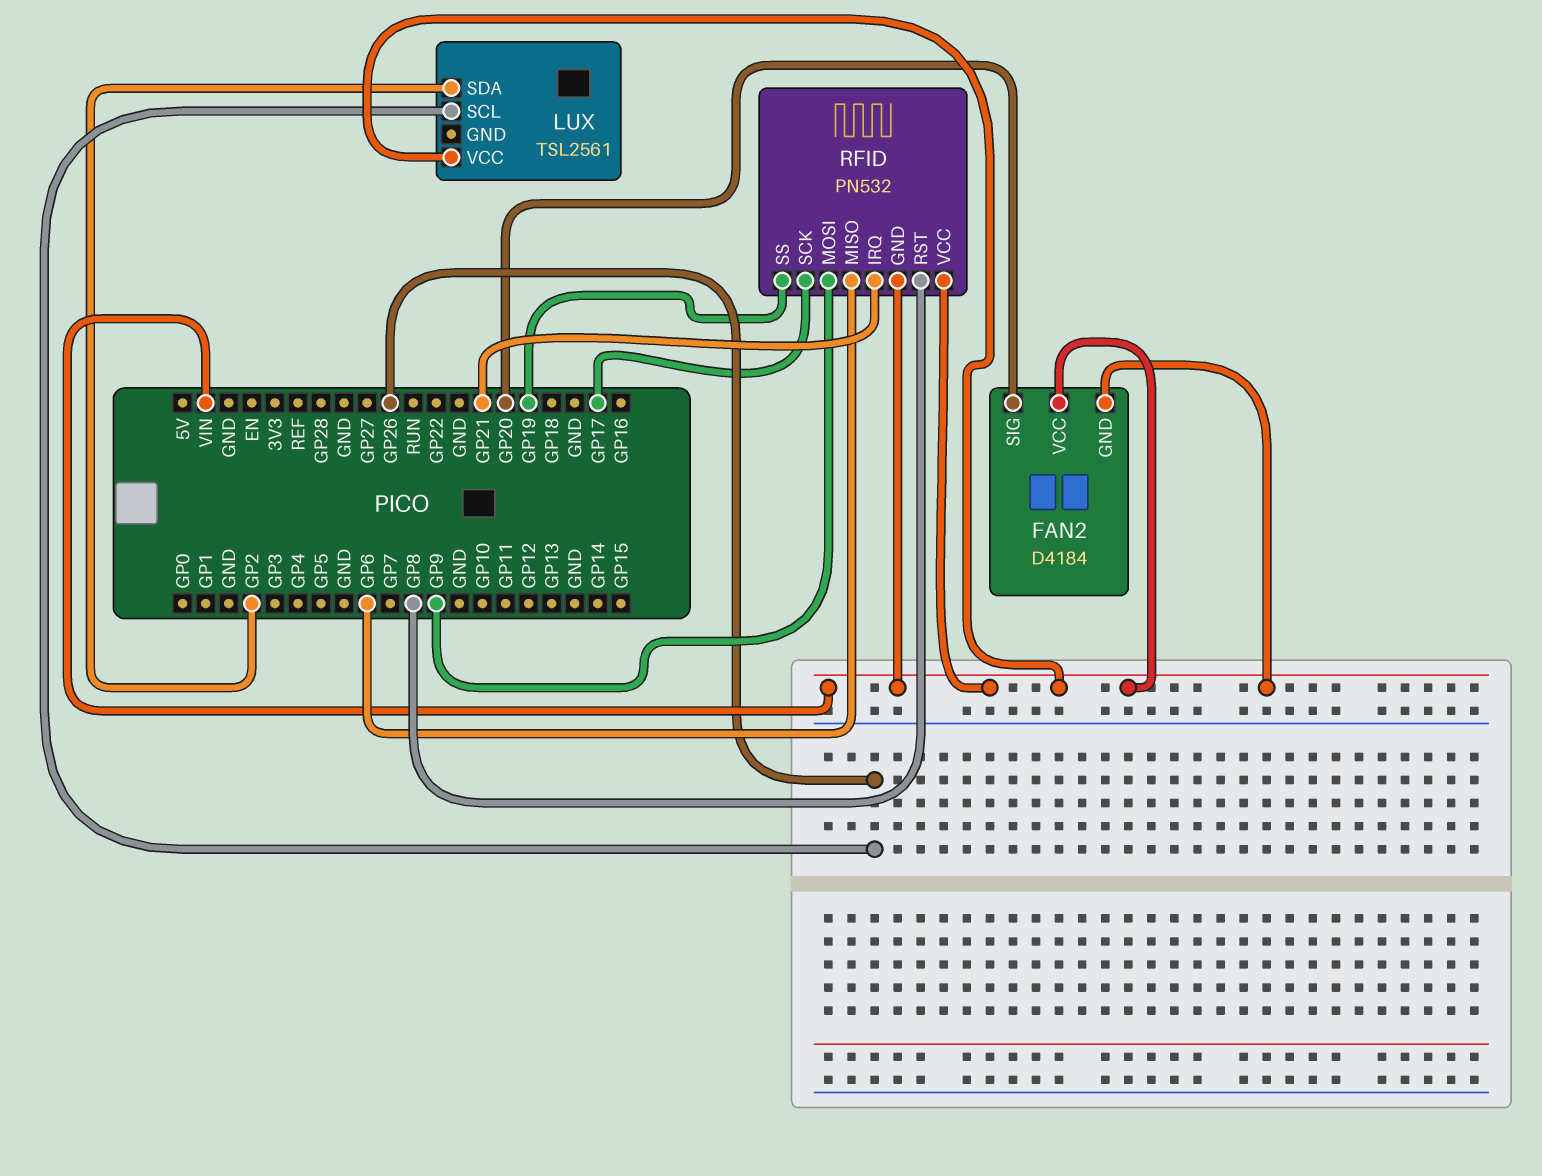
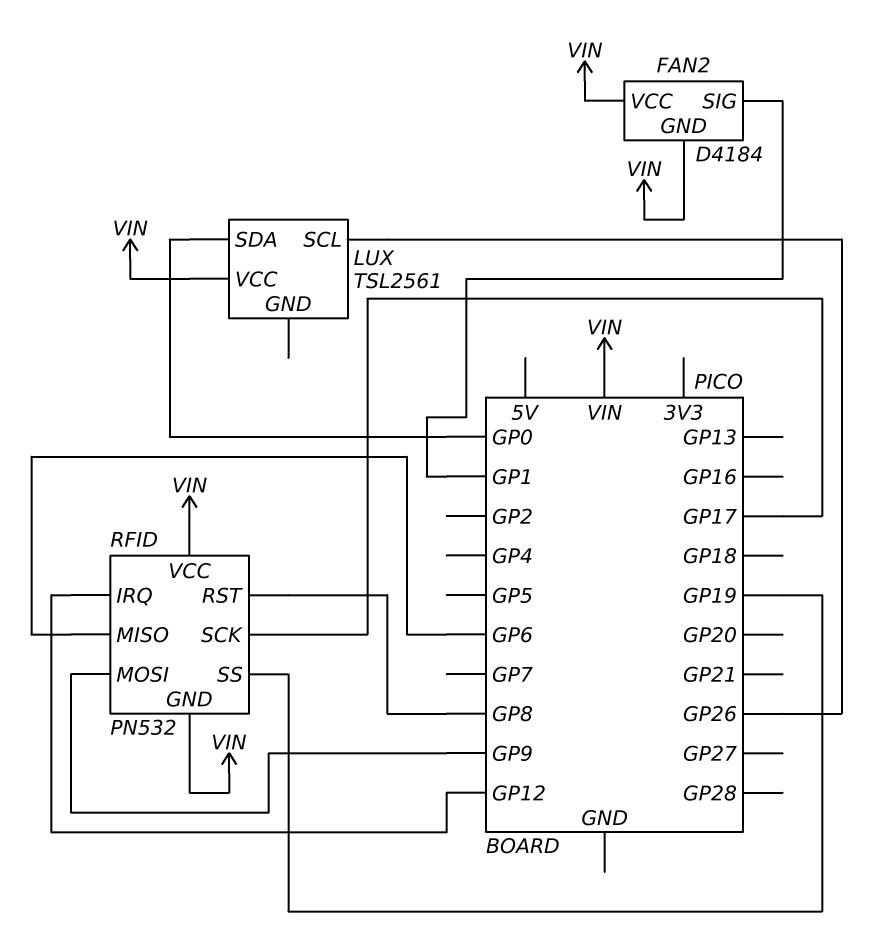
FAN2 pin SIG: GP20 -> GP1
LUX pin SDA: GP2 -> GP0
RFID pin IRQ: GP21 -> GP12

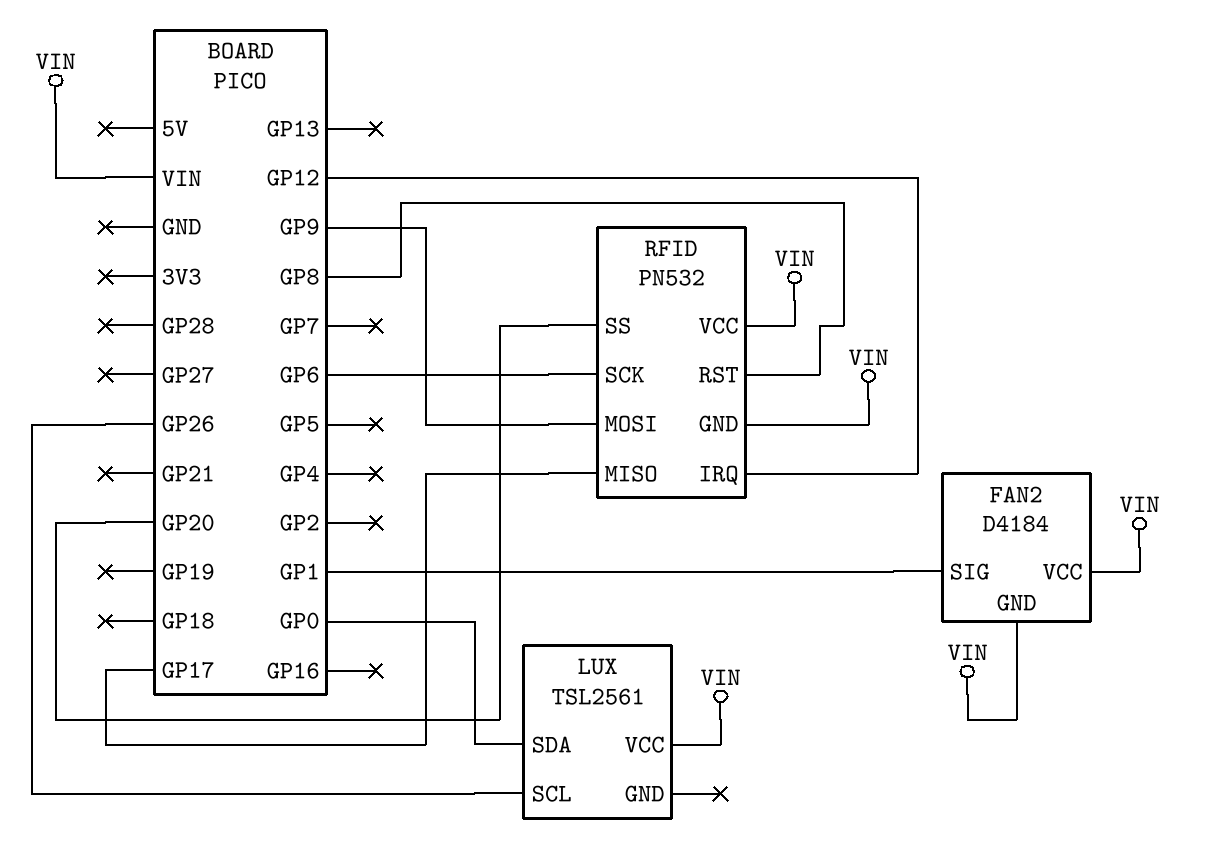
RFID pin MISO: GP6 -> GP17
RFID pin SCK: GP17 -> GP6
RFID pin SS: GP19 -> GP20

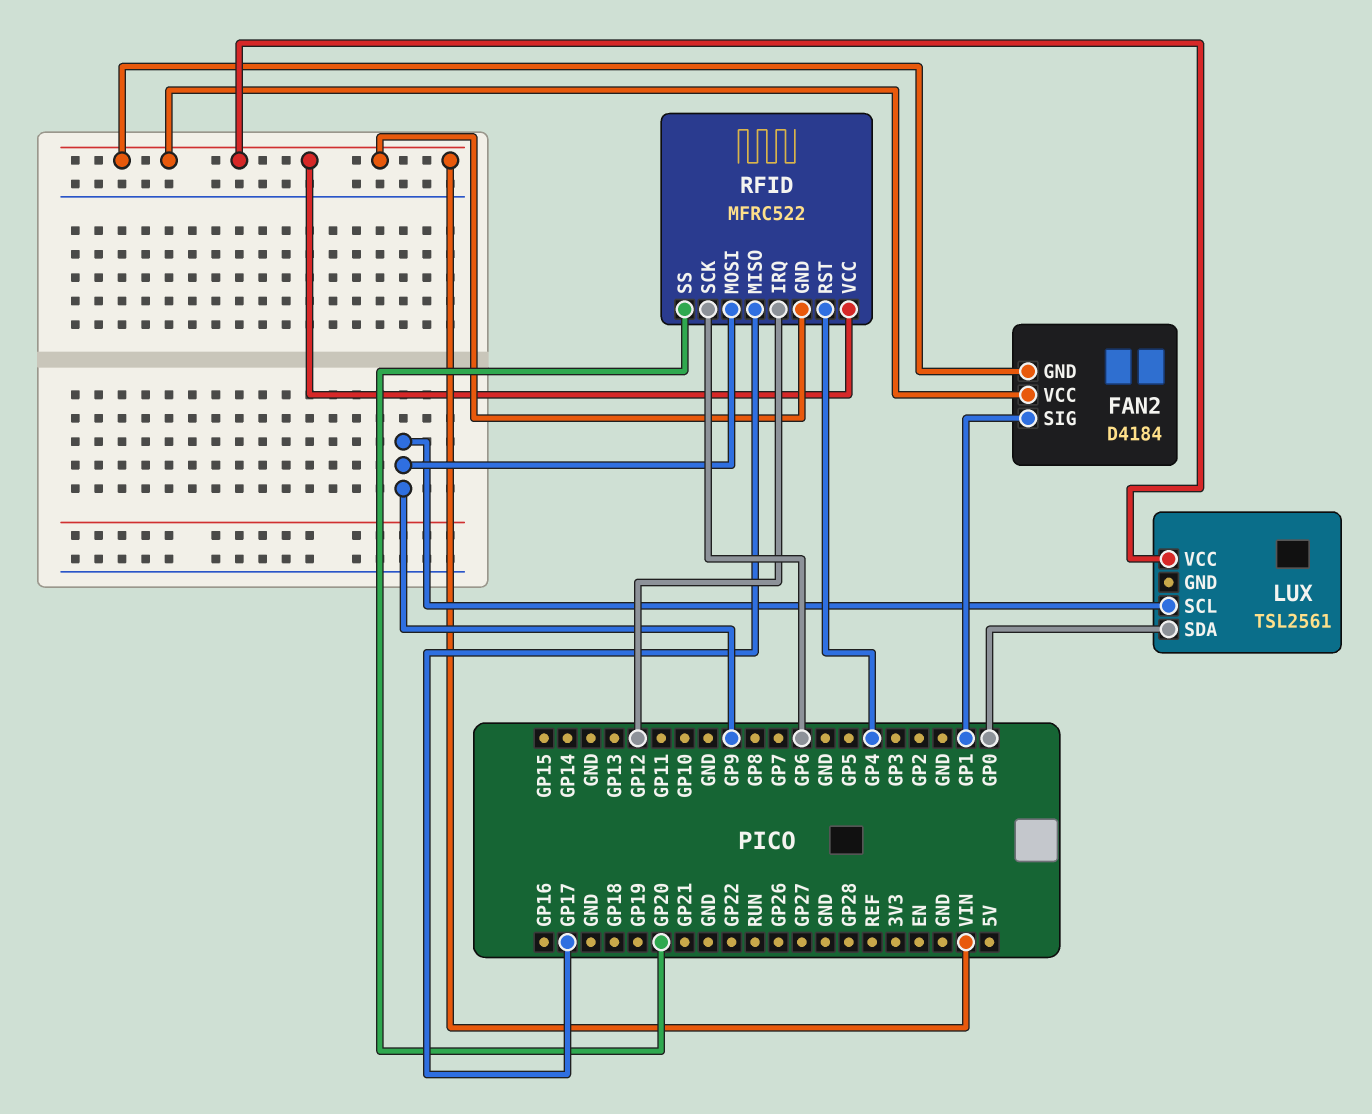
LUX pin SCL: GP26 -> GP9
RFID: PN532 -> MFRC522
RFID pin RST: GP8 -> GP4

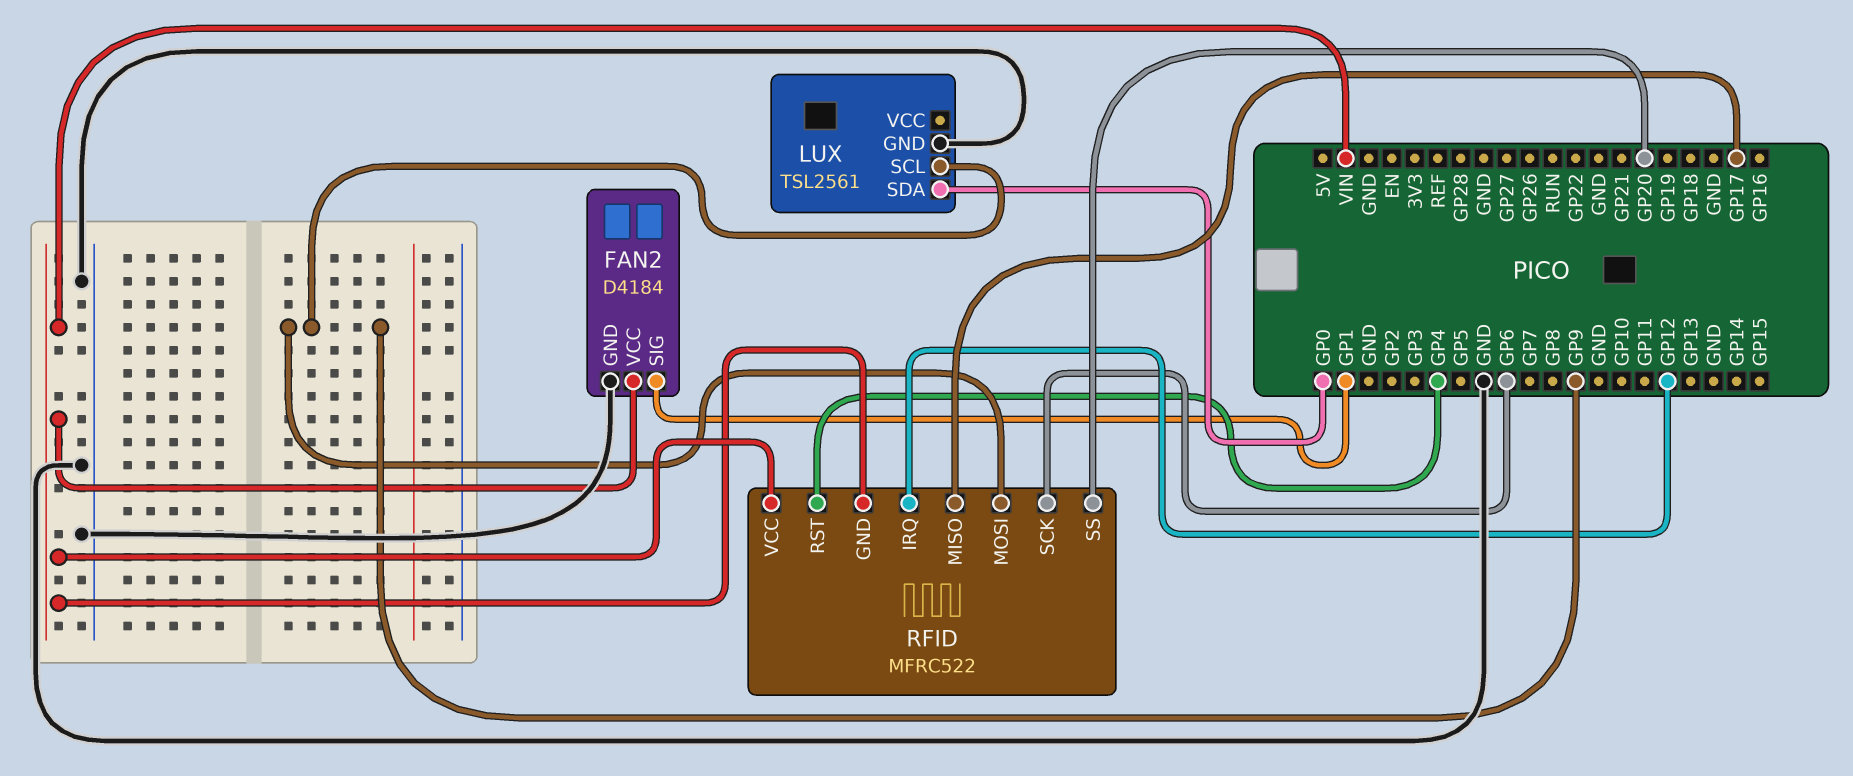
FAN2 pin GND: VIN -> GND
LUX pin GND: none -> GND
LUX pin VCC: VIN -> none

